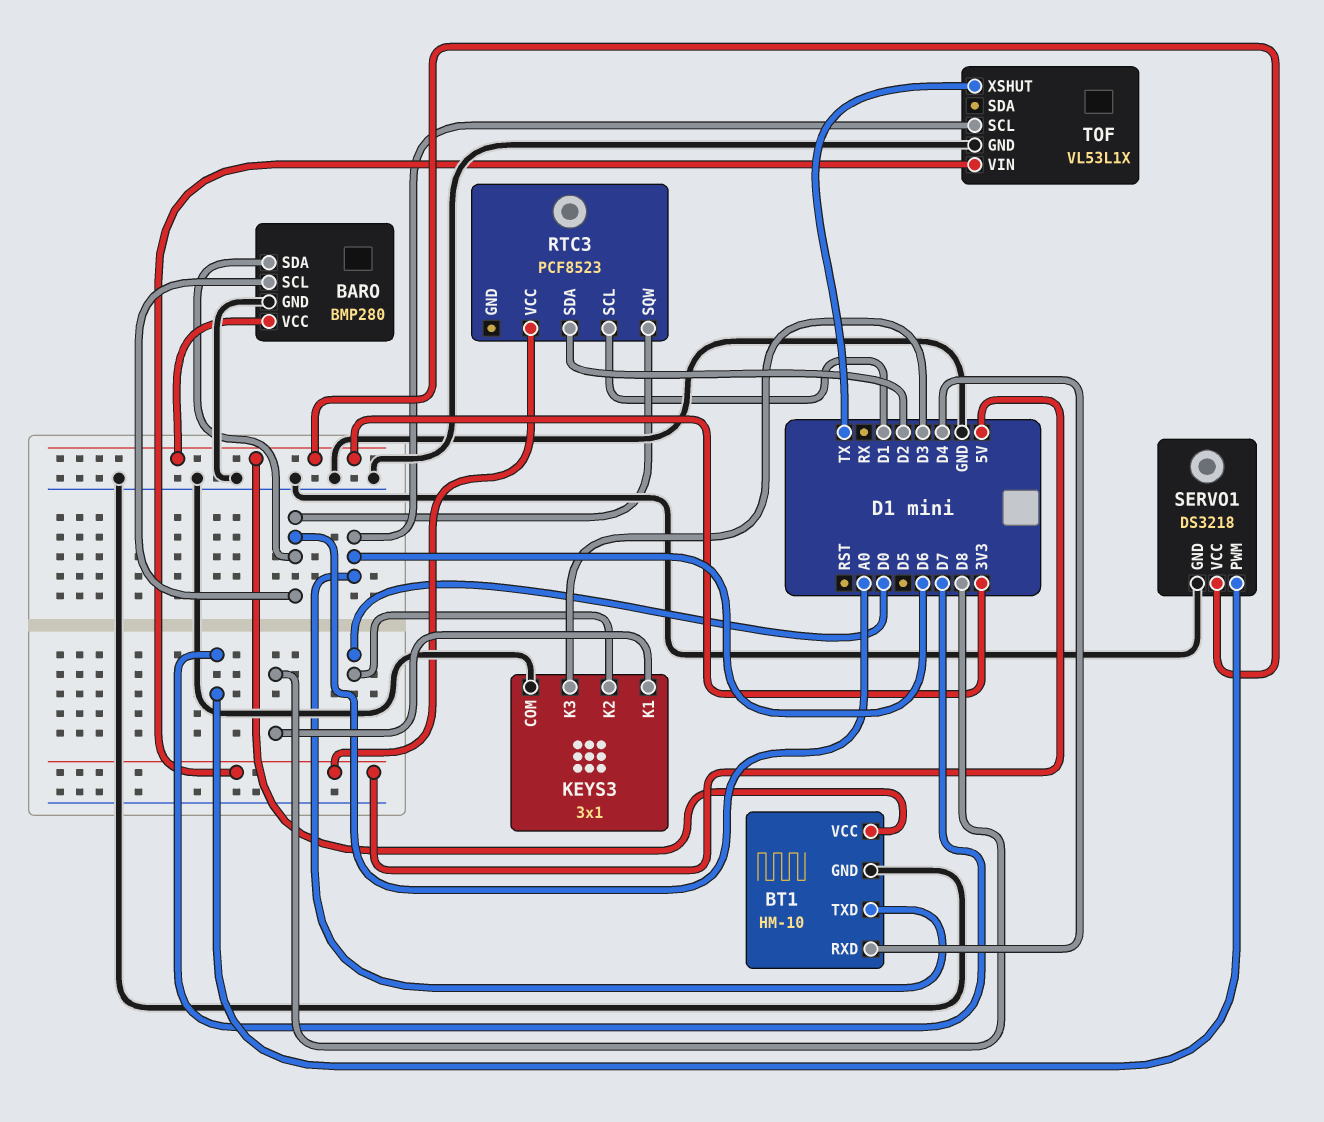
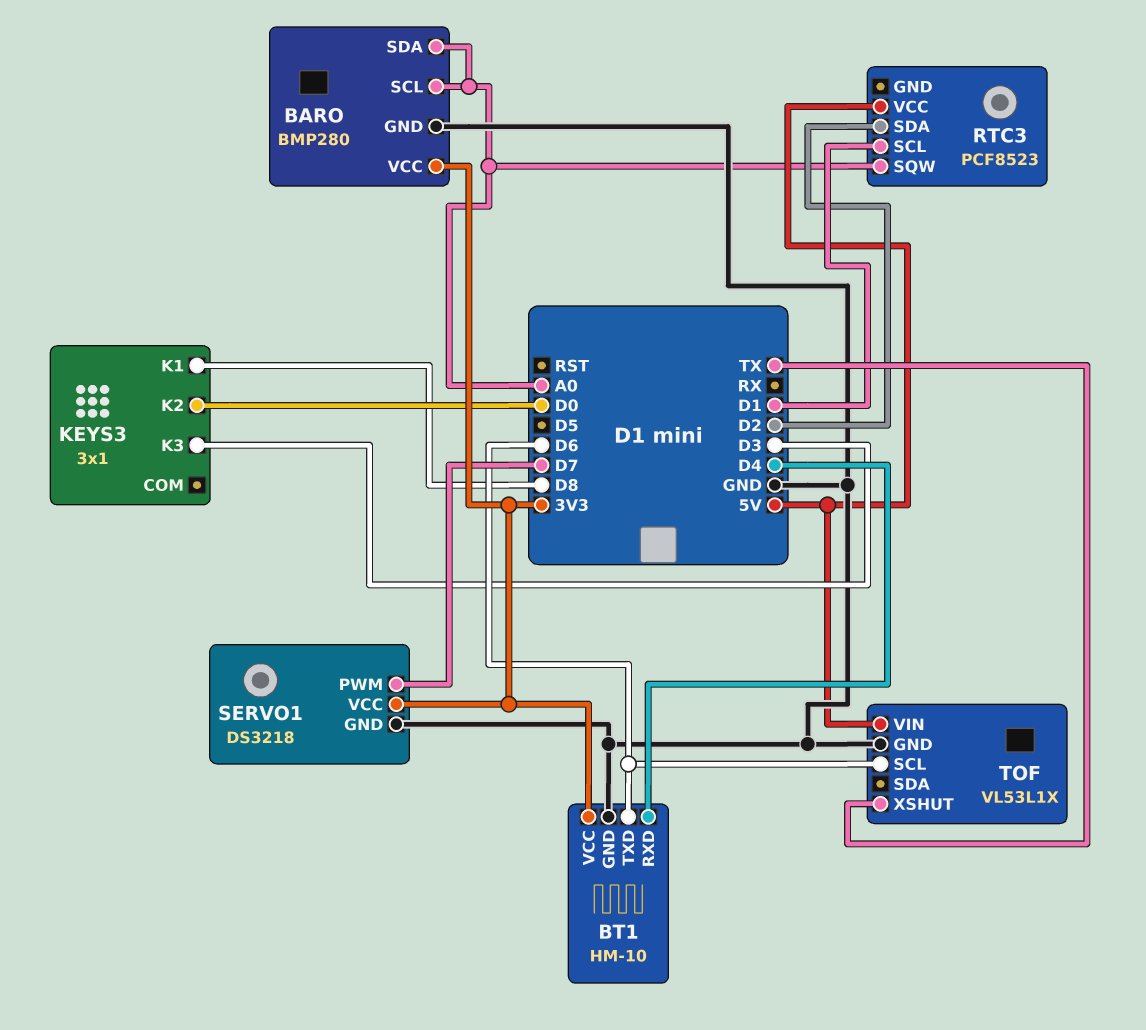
KEYS3 pin COM: GND -> none

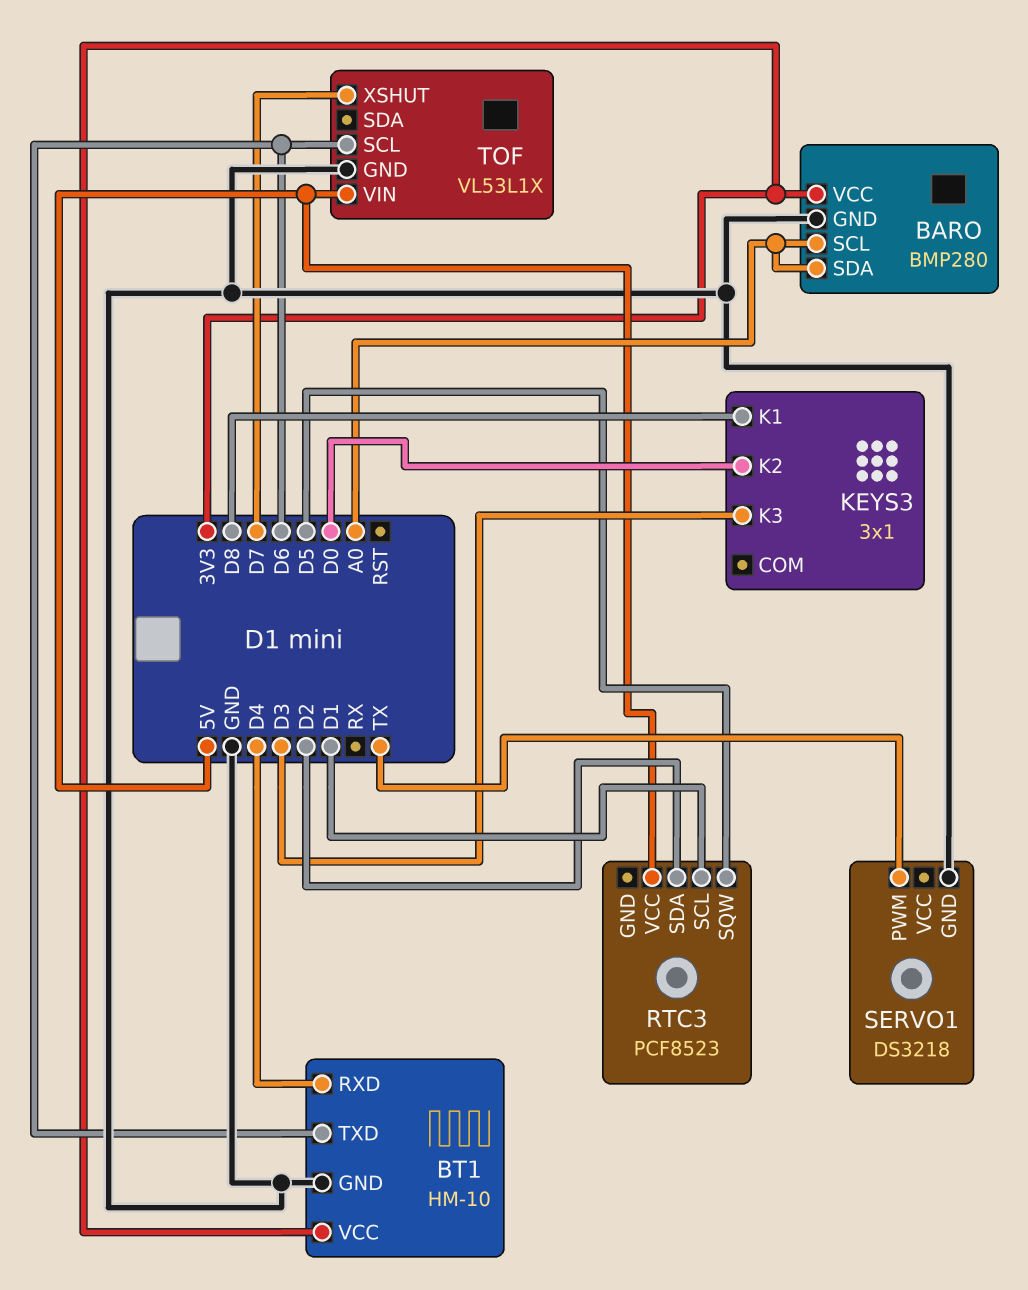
RTC3 pin SQW: A0 -> D5
SERVO1 pin PWM: D7 -> TX
SERVO1 pin VCC: 3V3 -> none
TOF pin XSHUT: TX -> D7

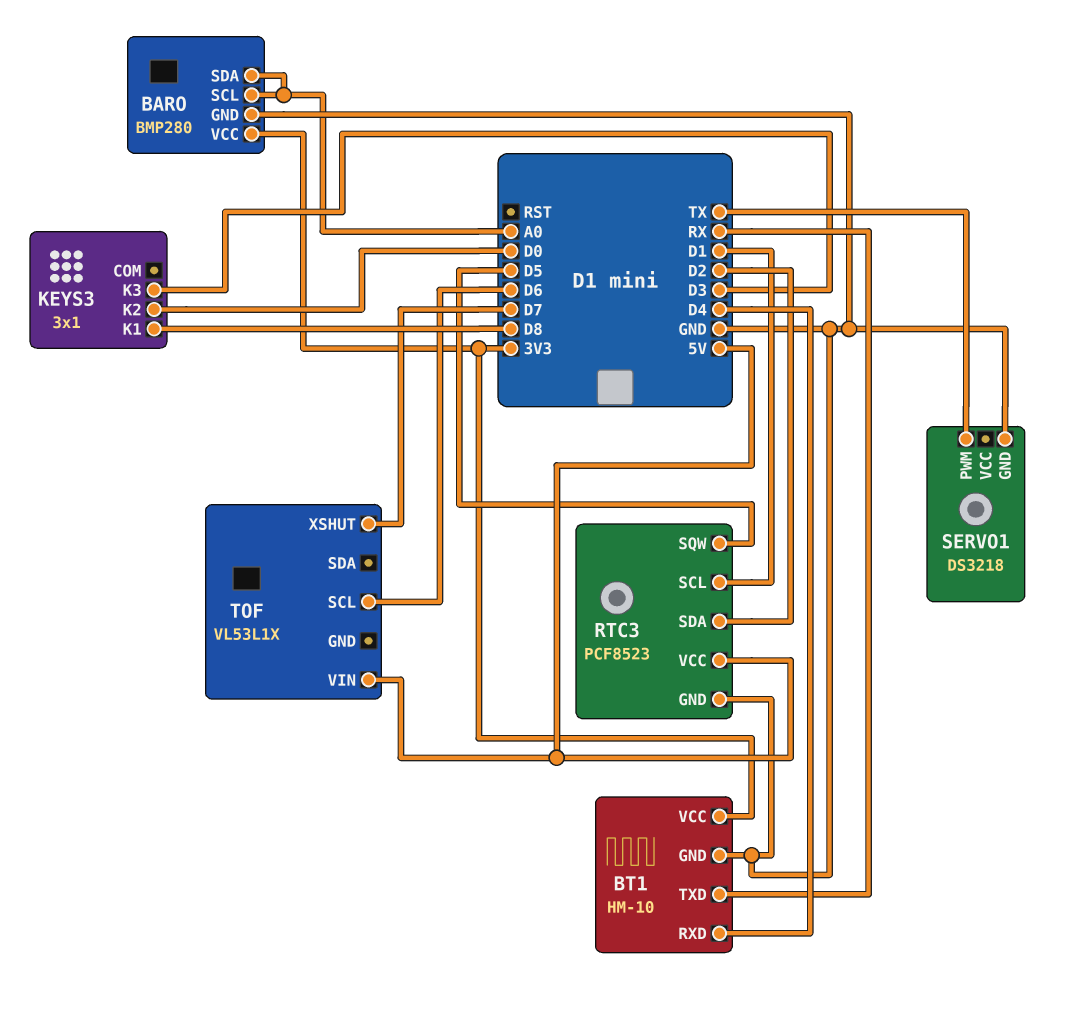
BT1 pin TXD: D6 -> RX
RTC3 pin GND: none -> GND
TOF pin GND: GND -> none

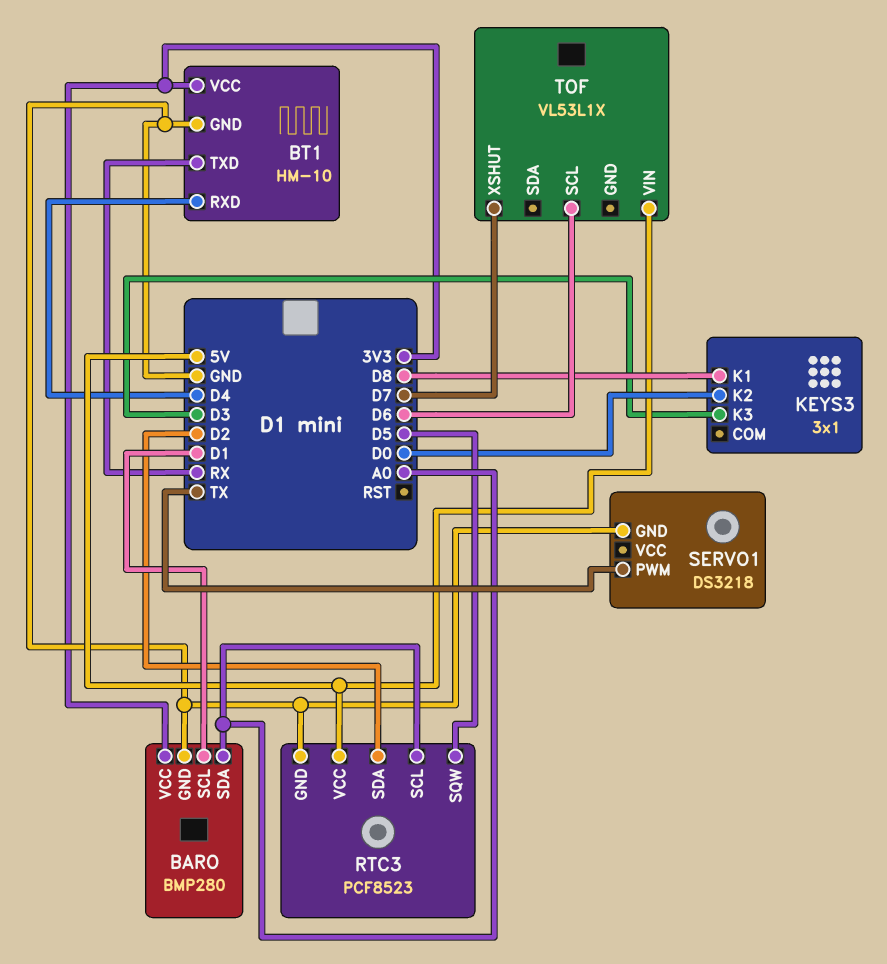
BARO pin SCL: A0 -> D1
RTC3 pin SCL: D1 -> A0

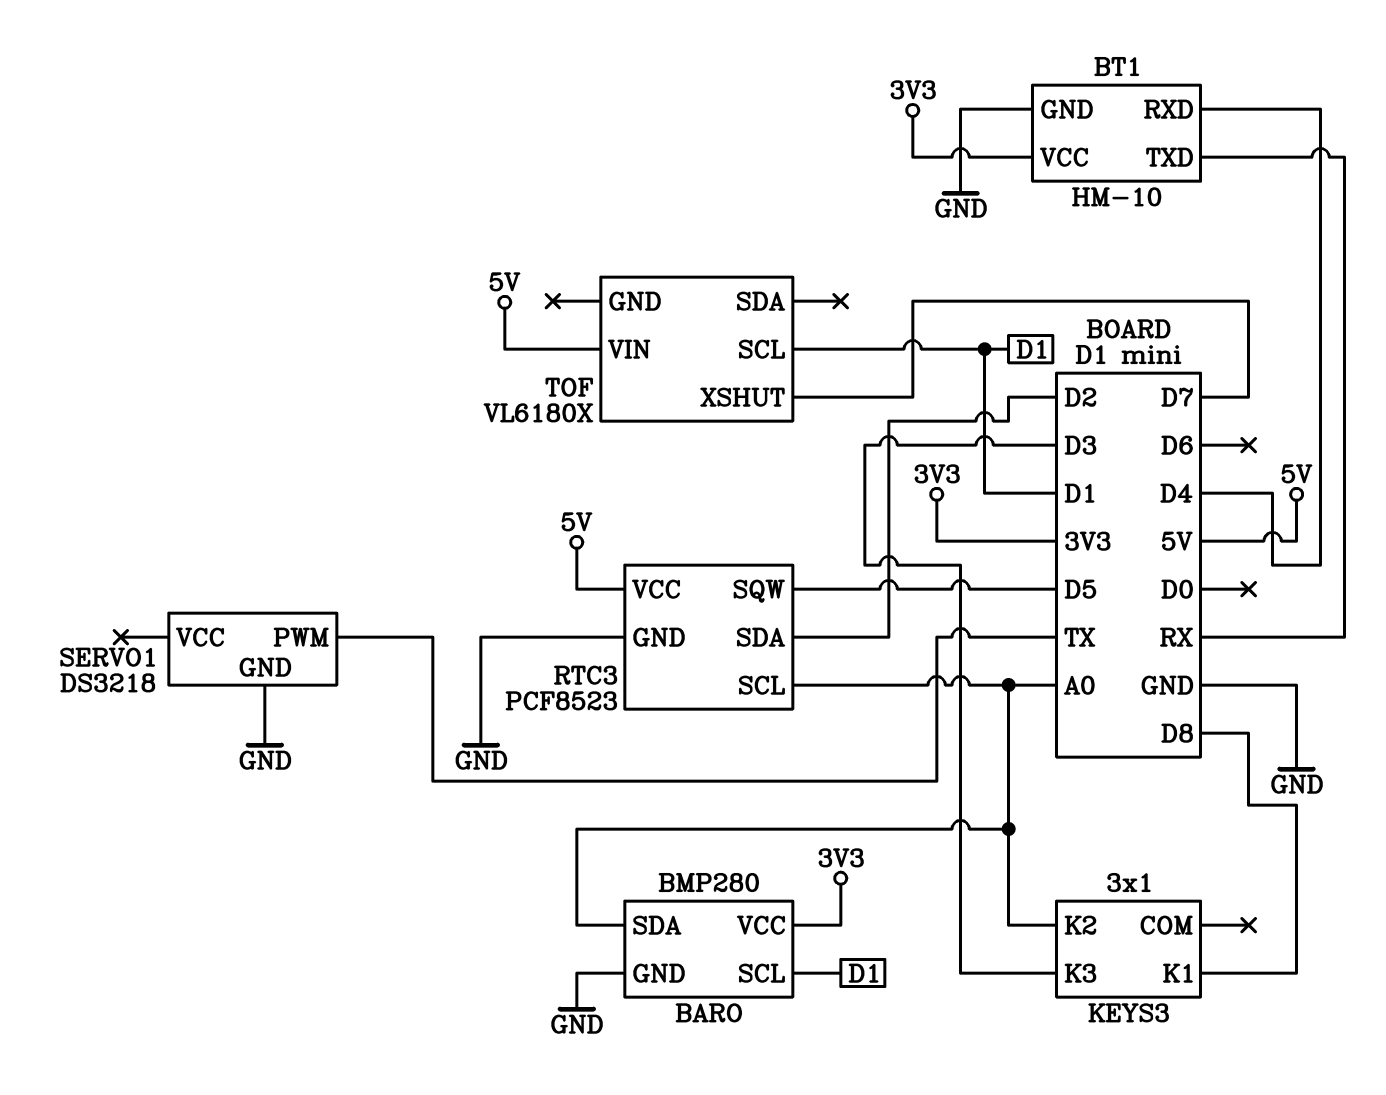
KEYS3 pin K2: D0 -> A0
TOF: VL53L1X -> VL6180X
TOF pin SCL: D6 -> D1

